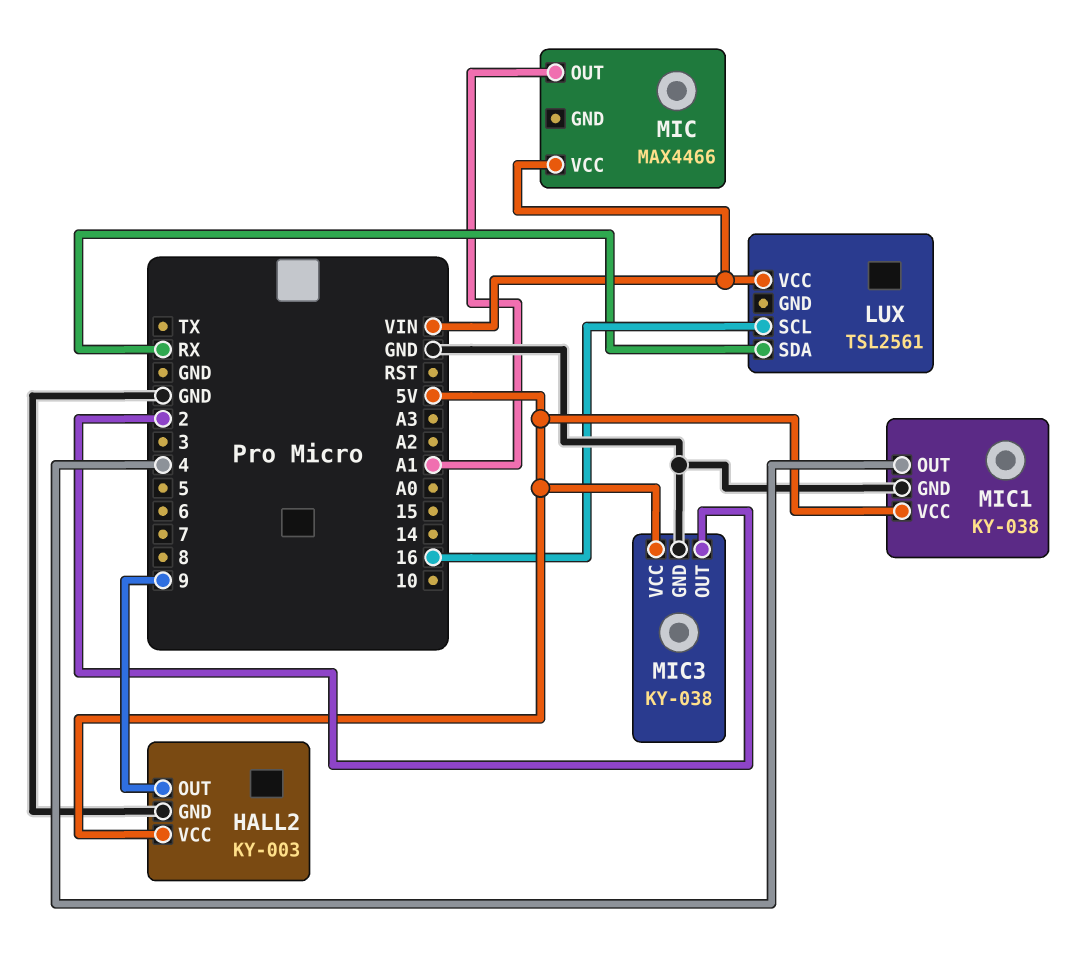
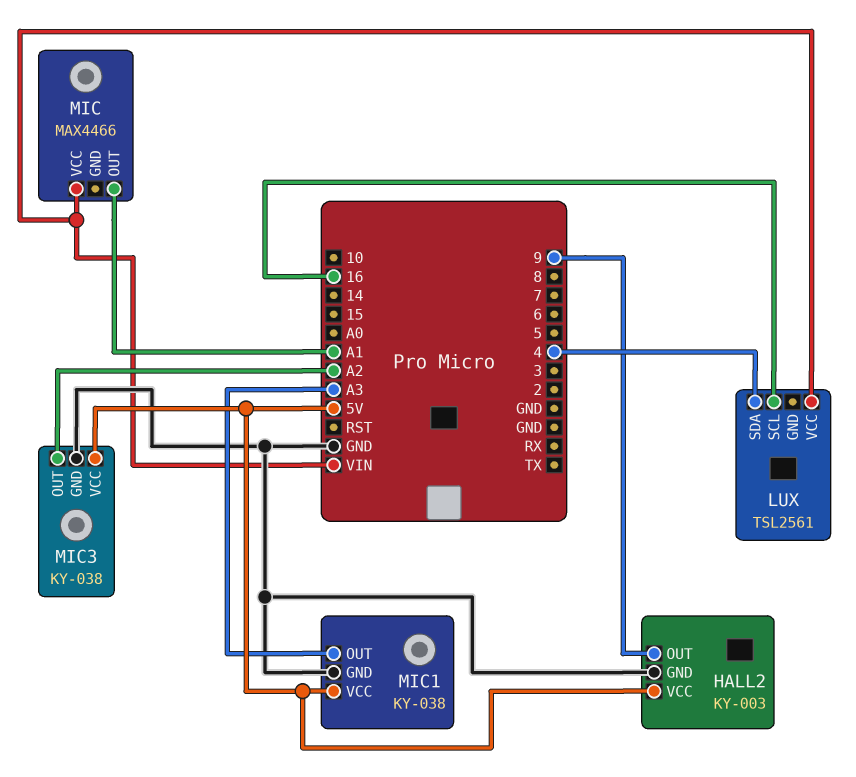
LUX pin SDA: RX -> 4
MIC1 pin OUT: 4 -> A3
MIC3 pin OUT: 2 -> A2

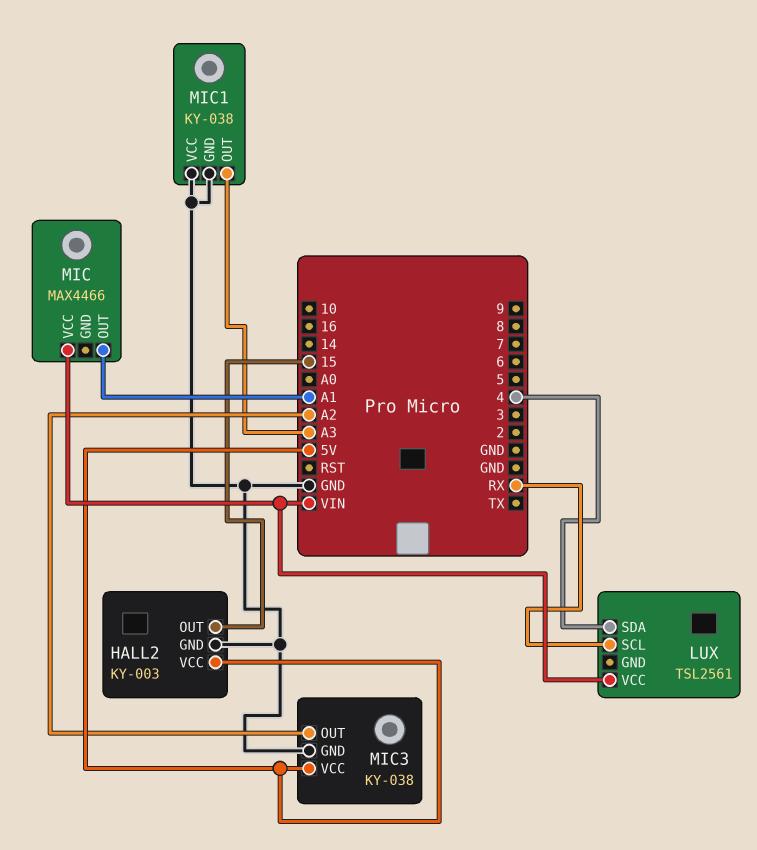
HALL2 pin OUT: 9 -> 15
LUX pin SCL: 16 -> RX
MIC1 pin VCC: 5V -> GND

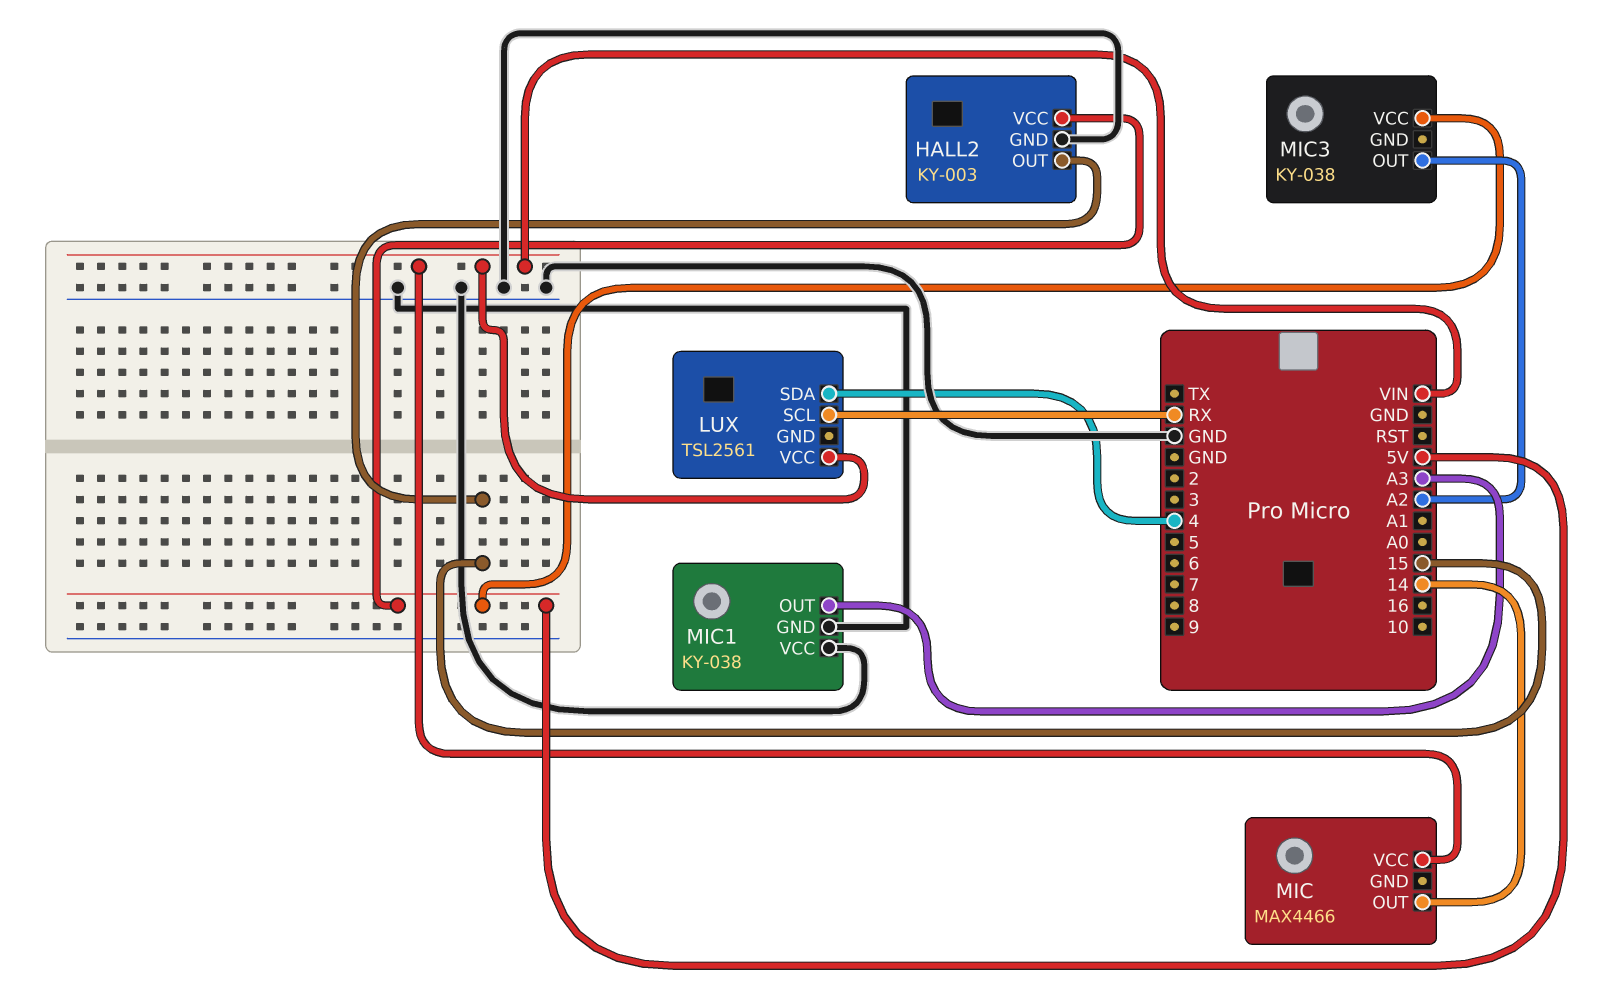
MIC pin OUT: A1 -> 14
MIC3 pin GND: GND -> none

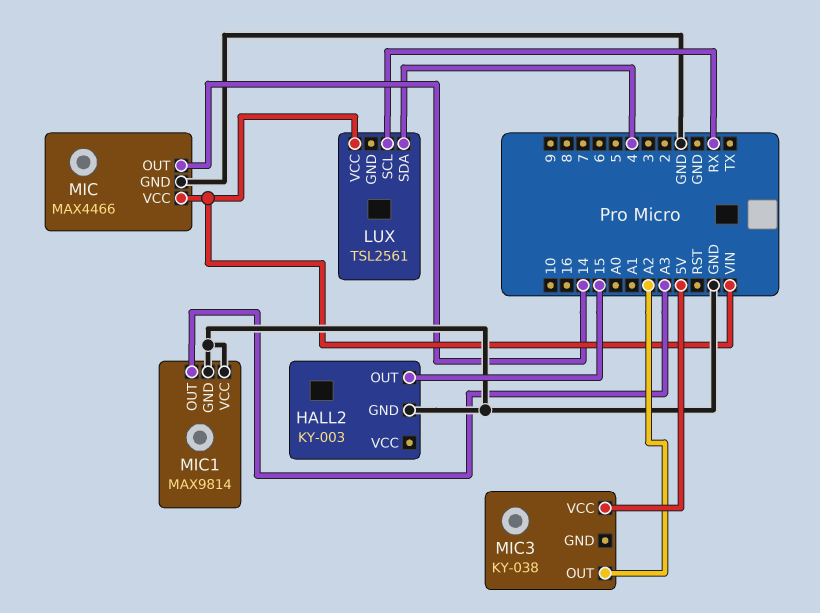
HALL2 pin VCC: 5V -> none
MIC pin GND: none -> GND
MIC1: KY-038 -> MAX9814

